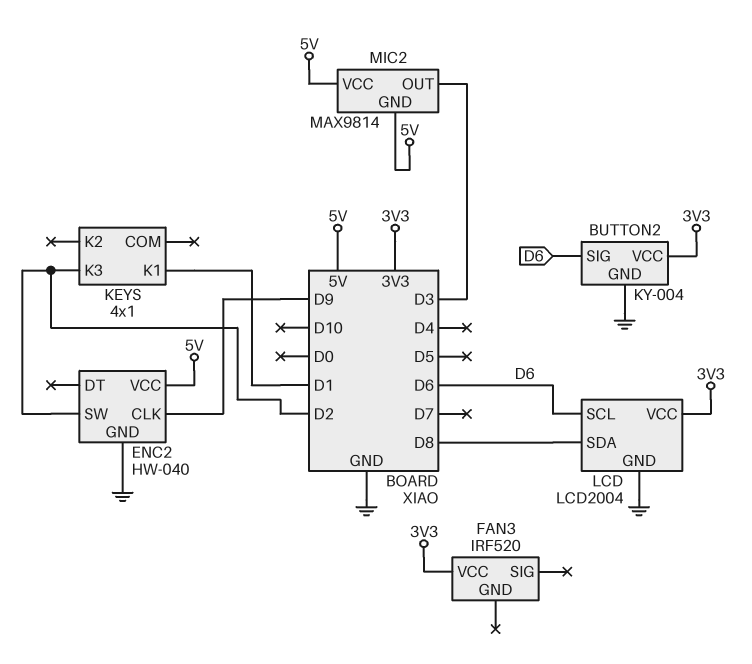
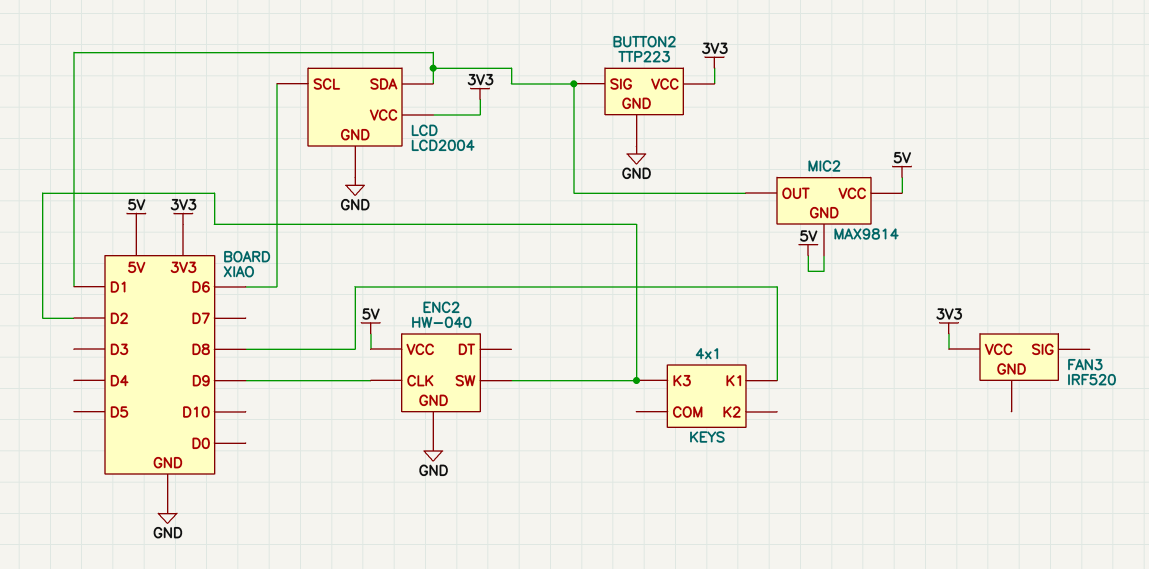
BUTTON2: KY-004 -> TTP223
BUTTON2 pin SIG: D6 -> D1
KEYS pin K1: D1 -> D8
LCD pin SDA: D8 -> D1
MIC2 pin OUT: D3 -> D1

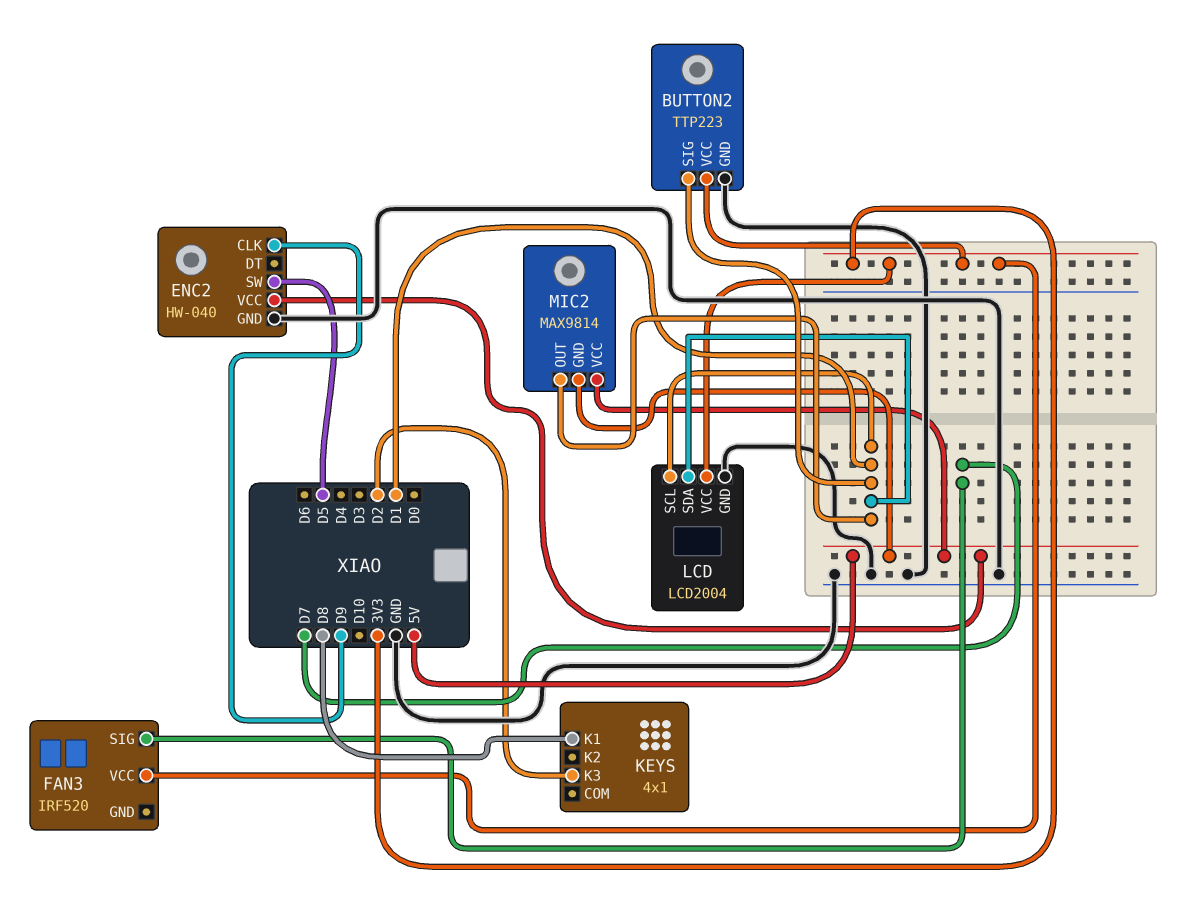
ENC2 pin SW: D2 -> D5
FAN3 pin SIG: none -> D7
LCD pin SCL: D6 -> D1

